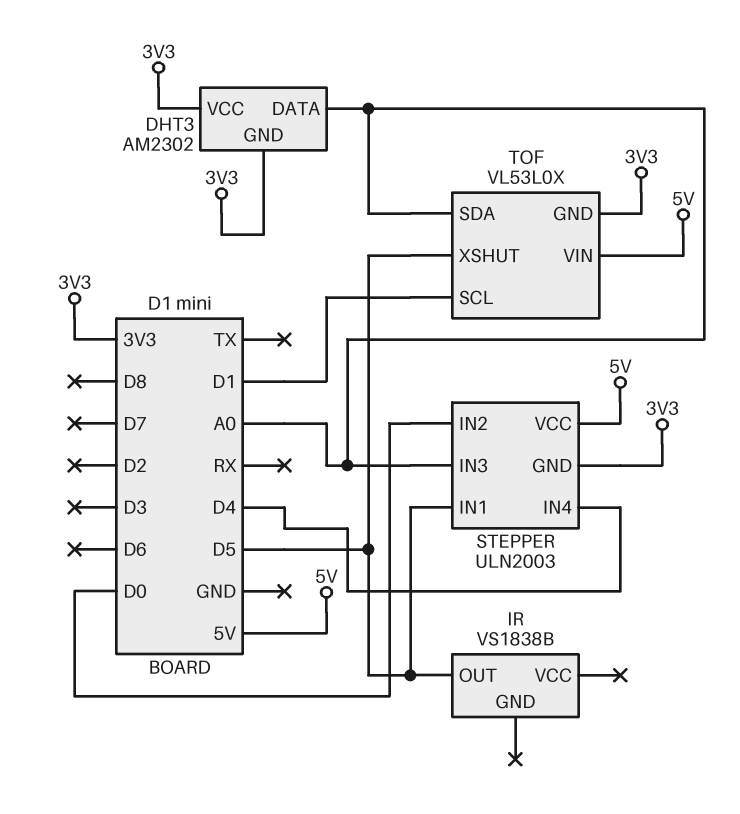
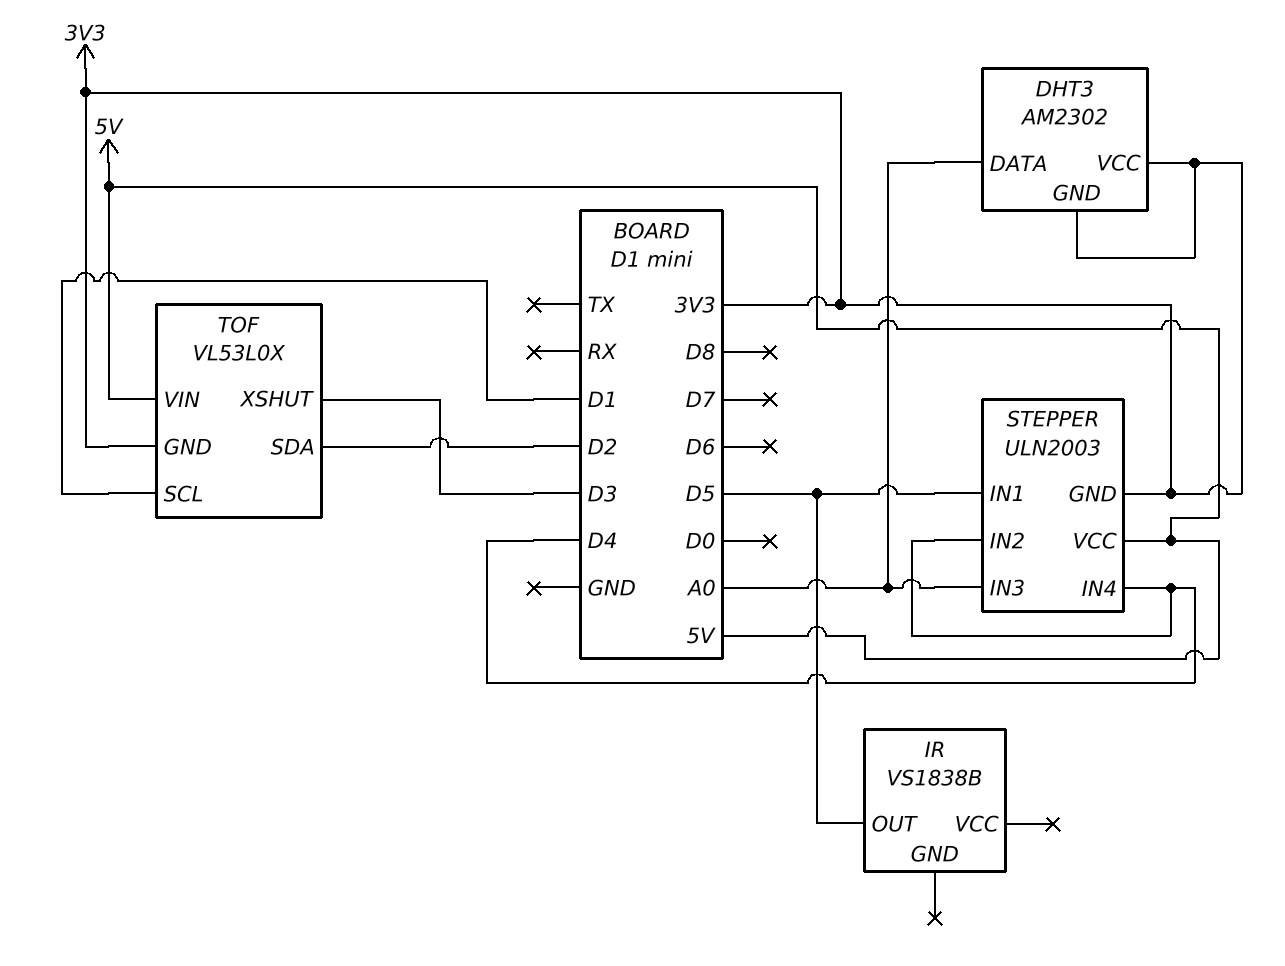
STEPPER pin IN2: D0 -> D4
TOF pin SDA: A0 -> D2
TOF pin XSHUT: D5 -> D3

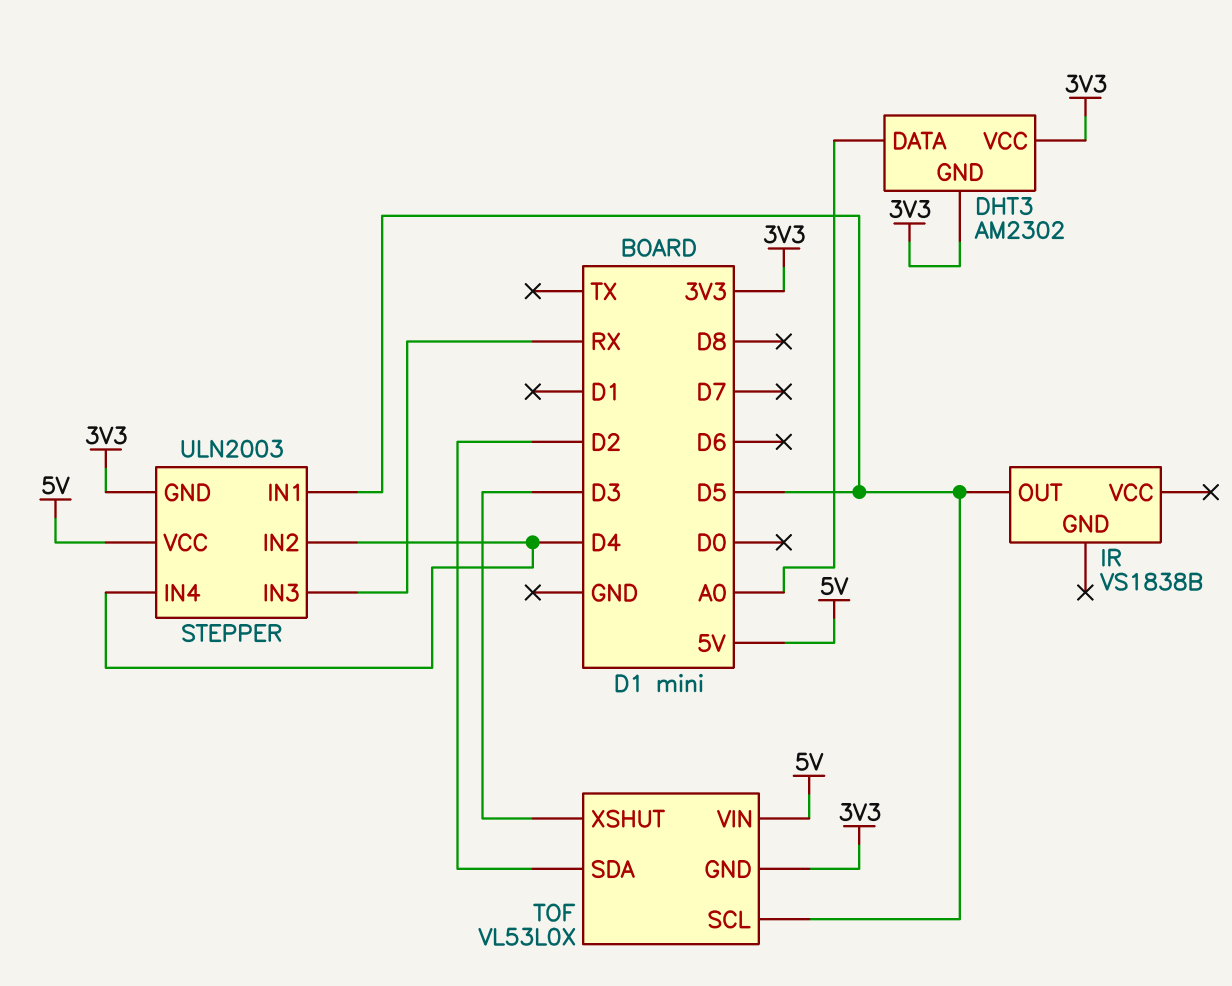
STEPPER pin IN3: A0 -> RX
TOF pin SCL: D1 -> D5

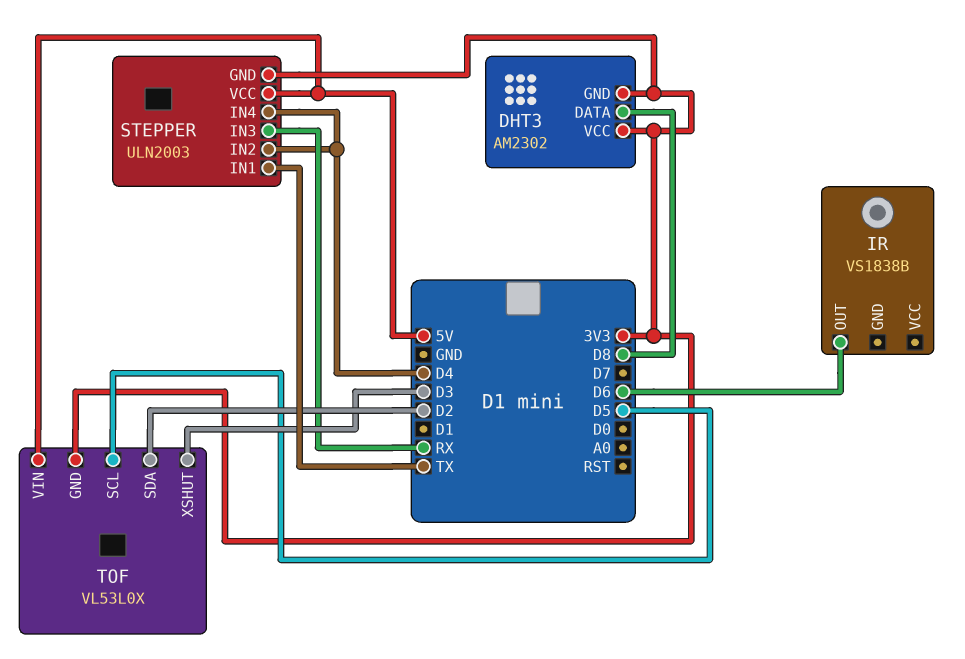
DHT3 pin DATA: A0 -> D8
IR pin OUT: D5 -> D6
STEPPER pin IN1: D5 -> TX

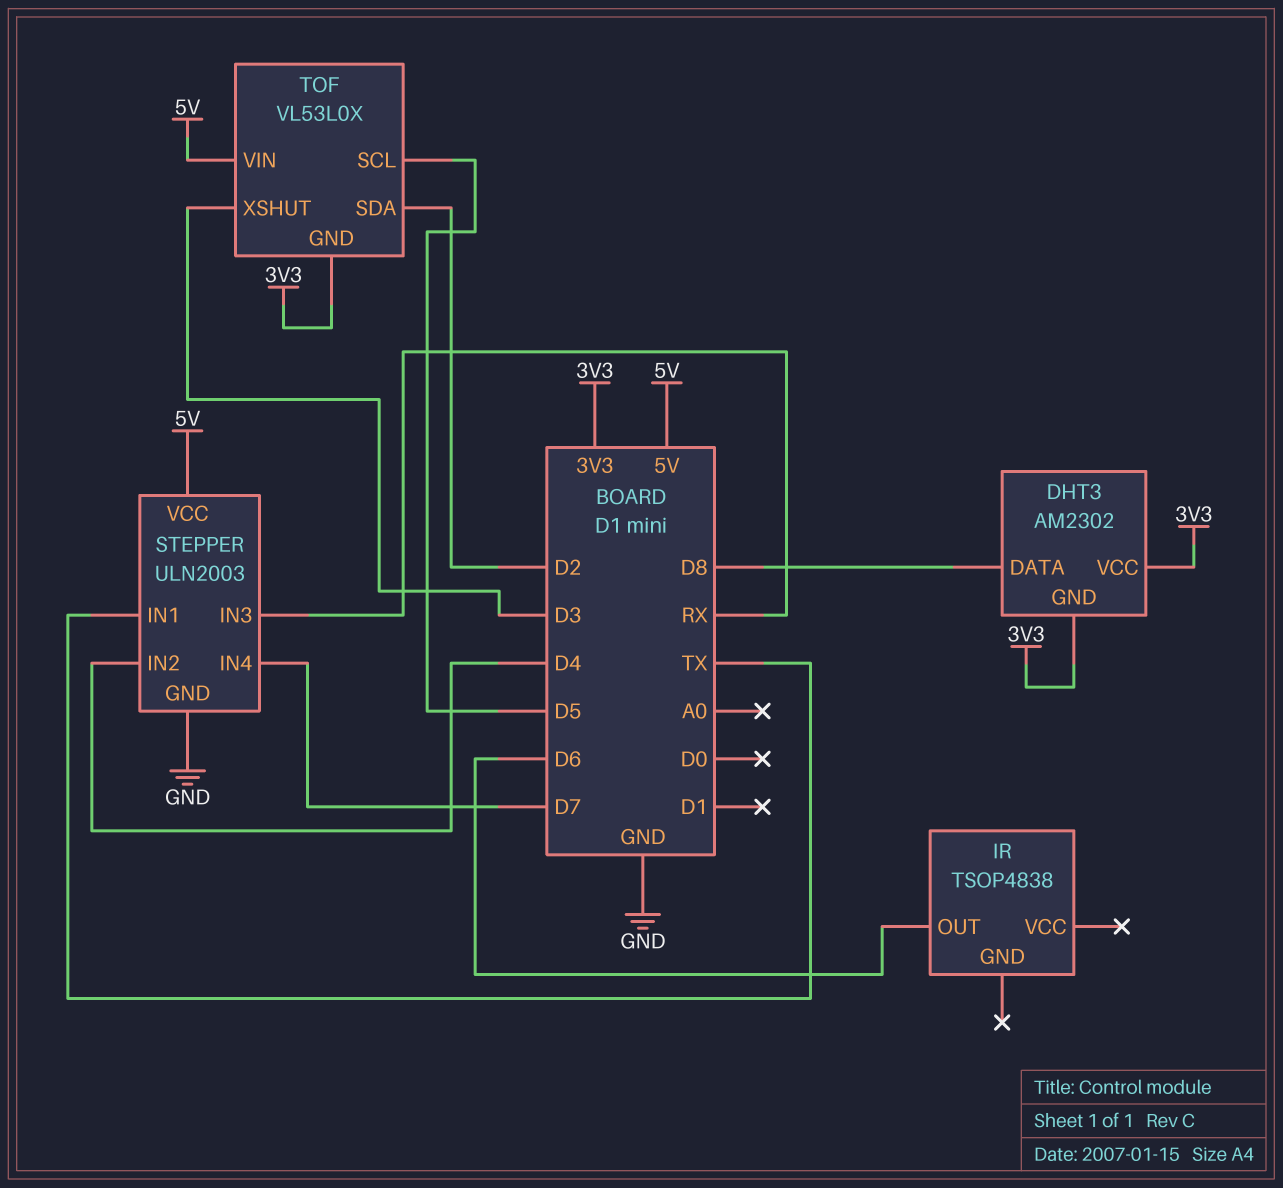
IR: VS1838B -> TSOP4838
STEPPER pin GND: 3V3 -> GND
STEPPER pin IN4: D4 -> D7

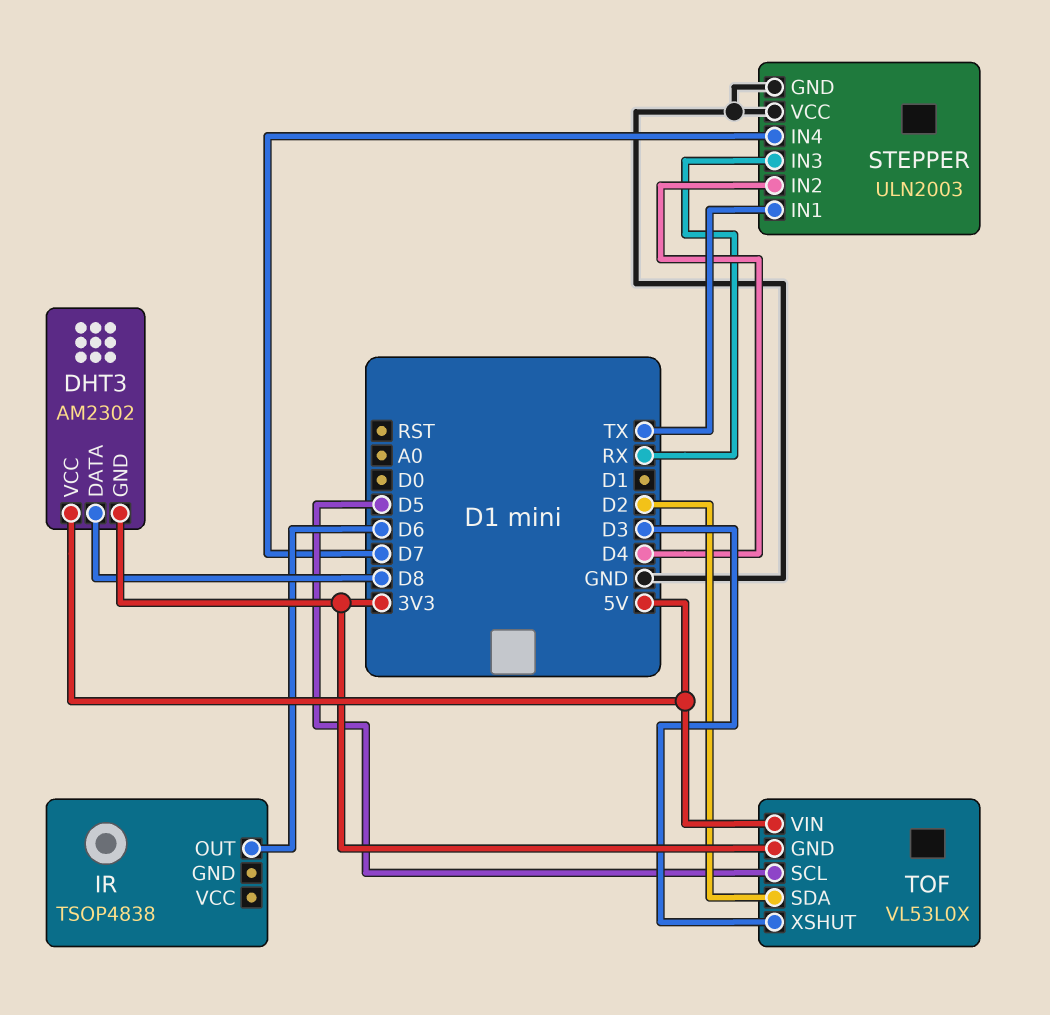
DHT3 pin VCC: 3V3 -> 5V
STEPPER pin VCC: 5V -> GND

